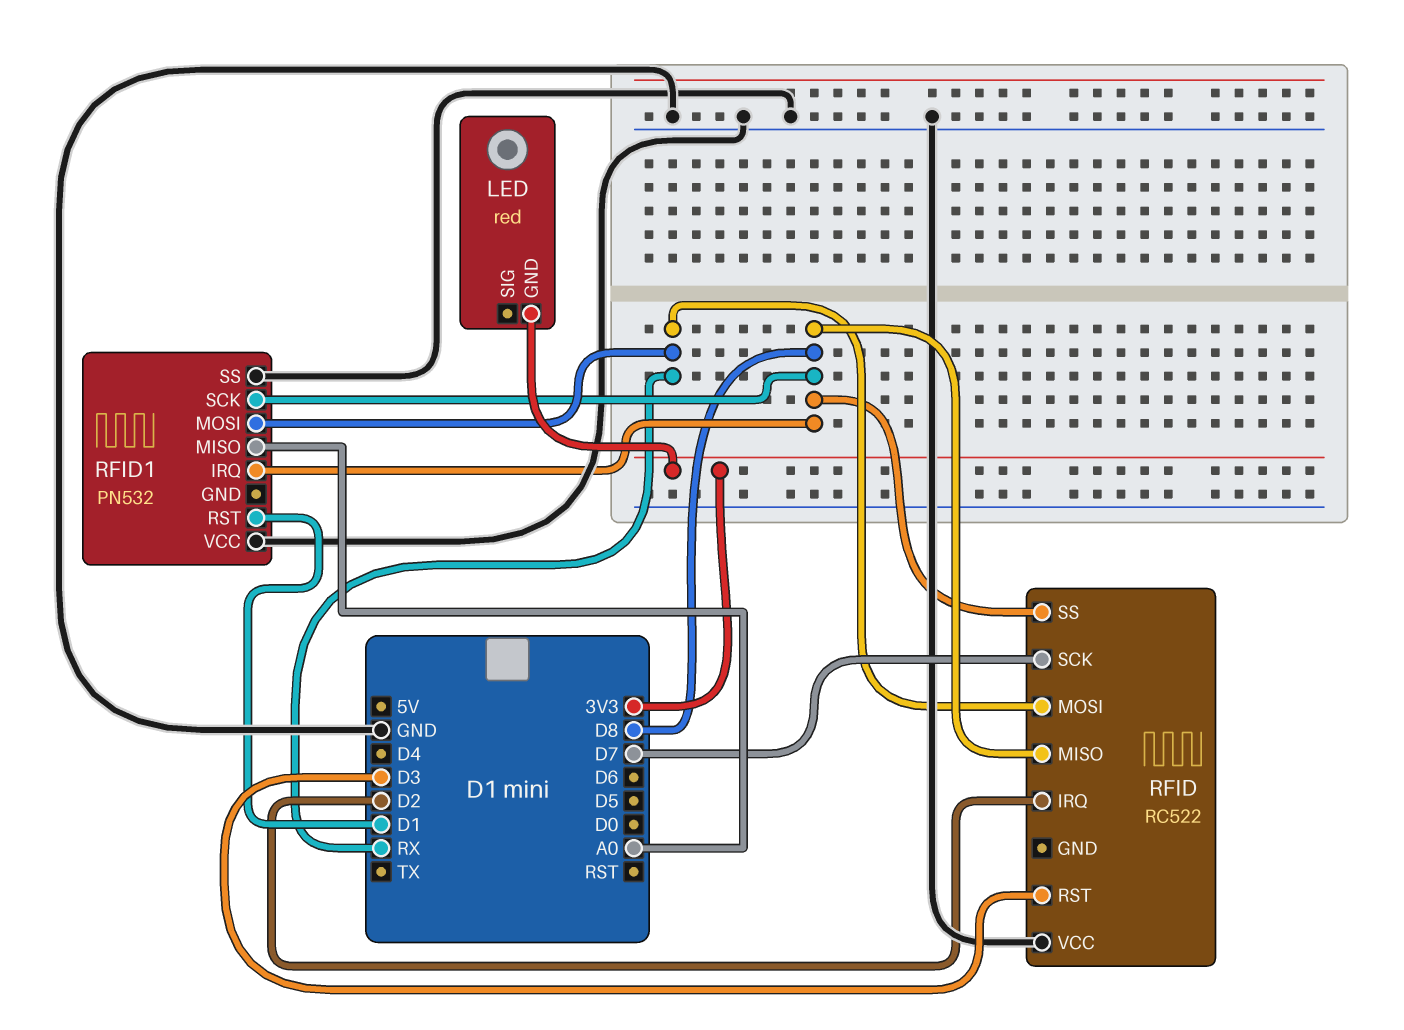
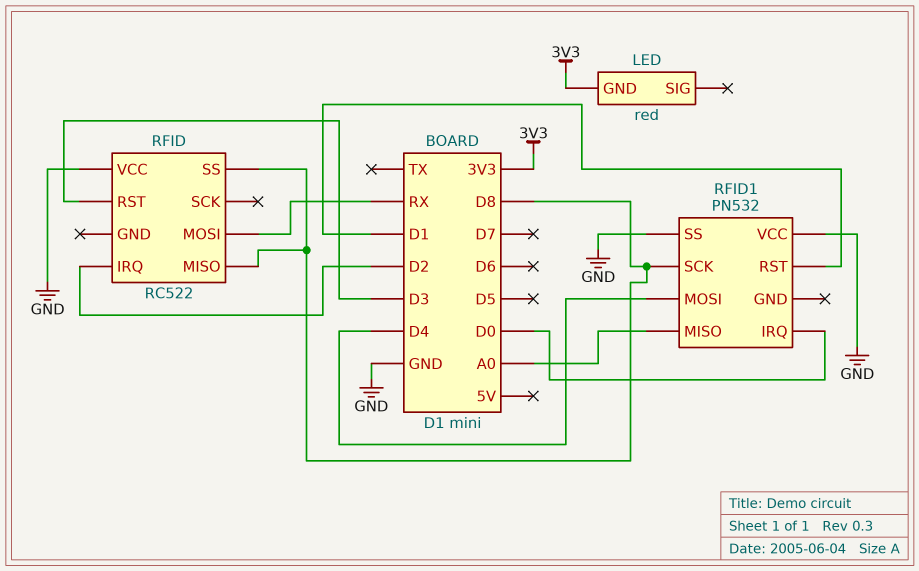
RFID pin SCK: D7 -> none
RFID1 pin IRQ: D8 -> D0
RFID1 pin MOSI: RX -> D4

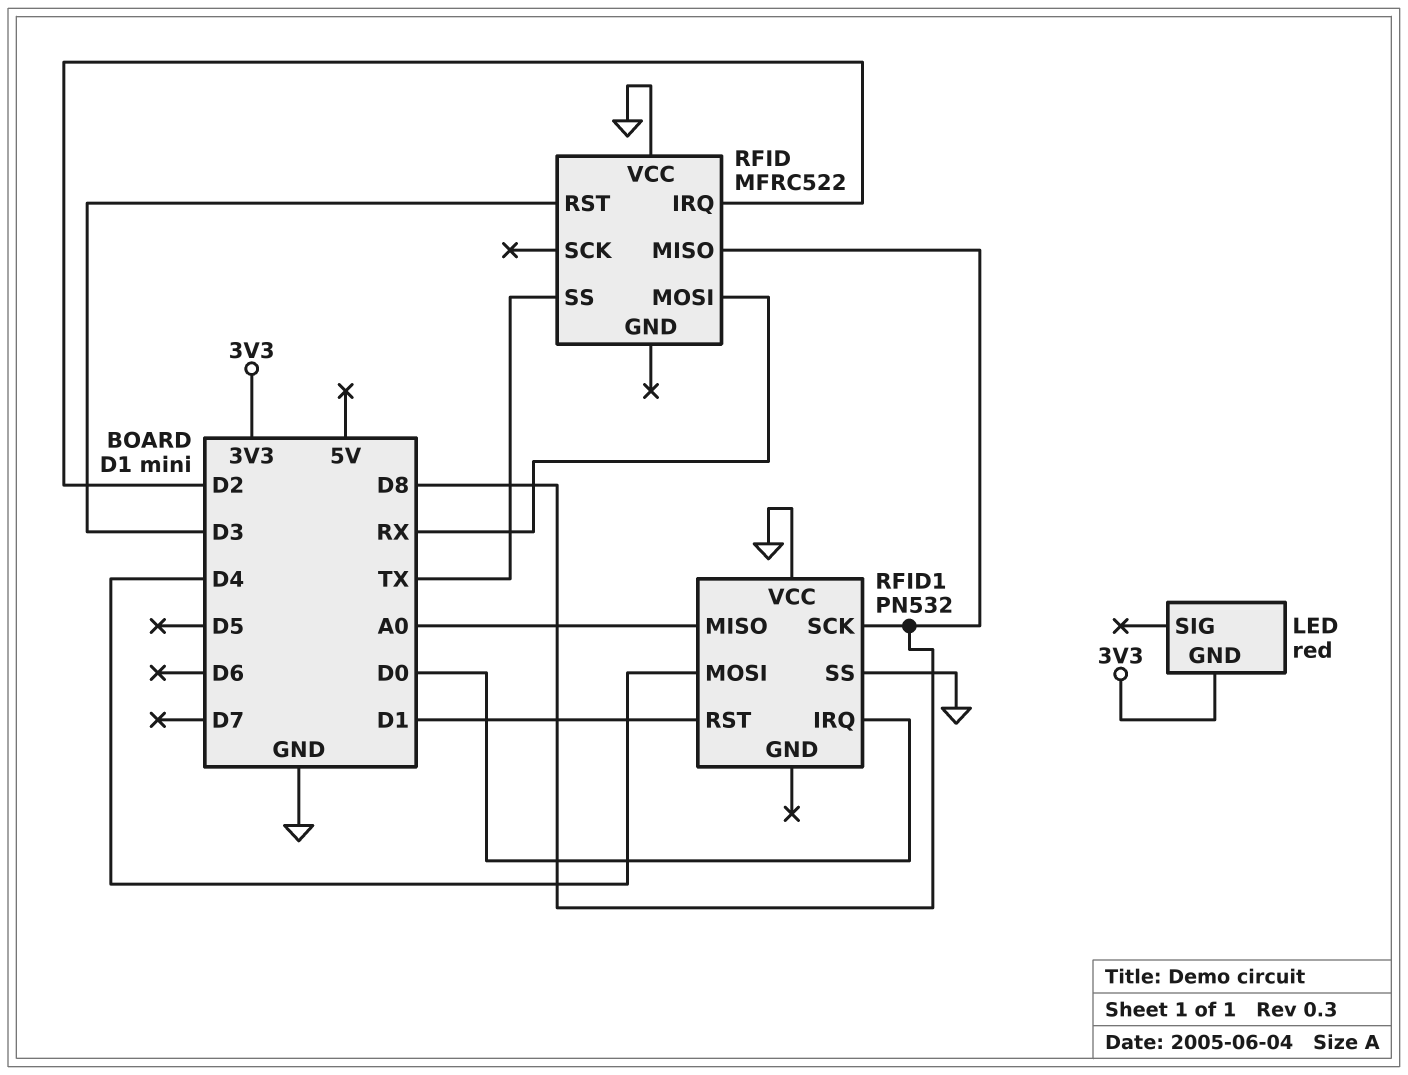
RFID: RC522 -> MFRC522
RFID pin SS: D8 -> TX

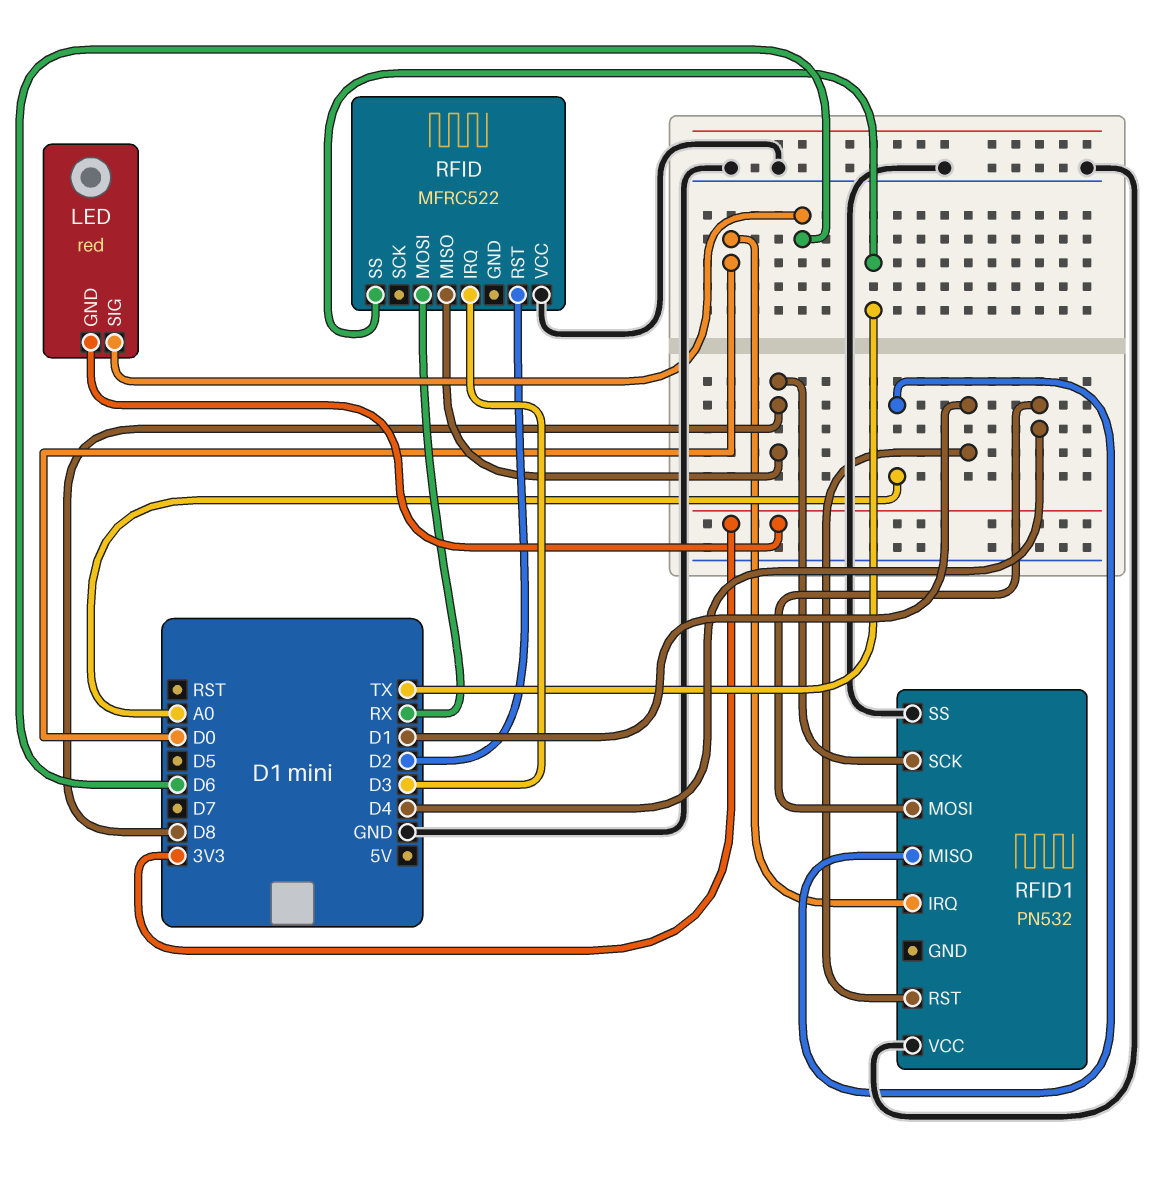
LED pin SIG: none -> D6
RFID pin IRQ: D2 -> D3
RFID pin RST: D3 -> D2

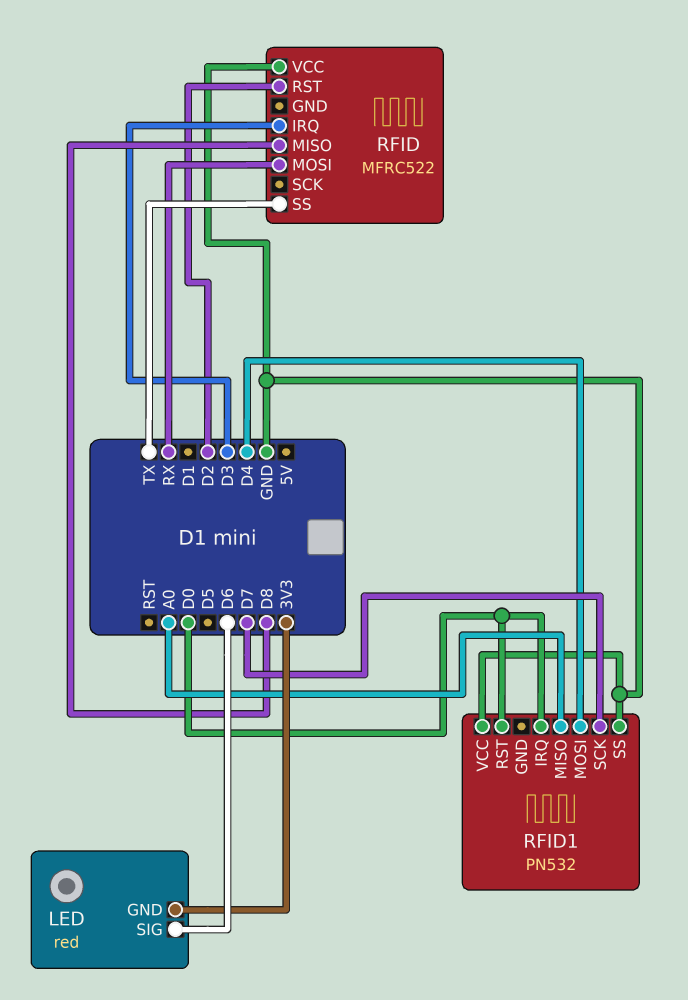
RFID1 pin RST: D1 -> D0
RFID1 pin SCK: D8 -> D7

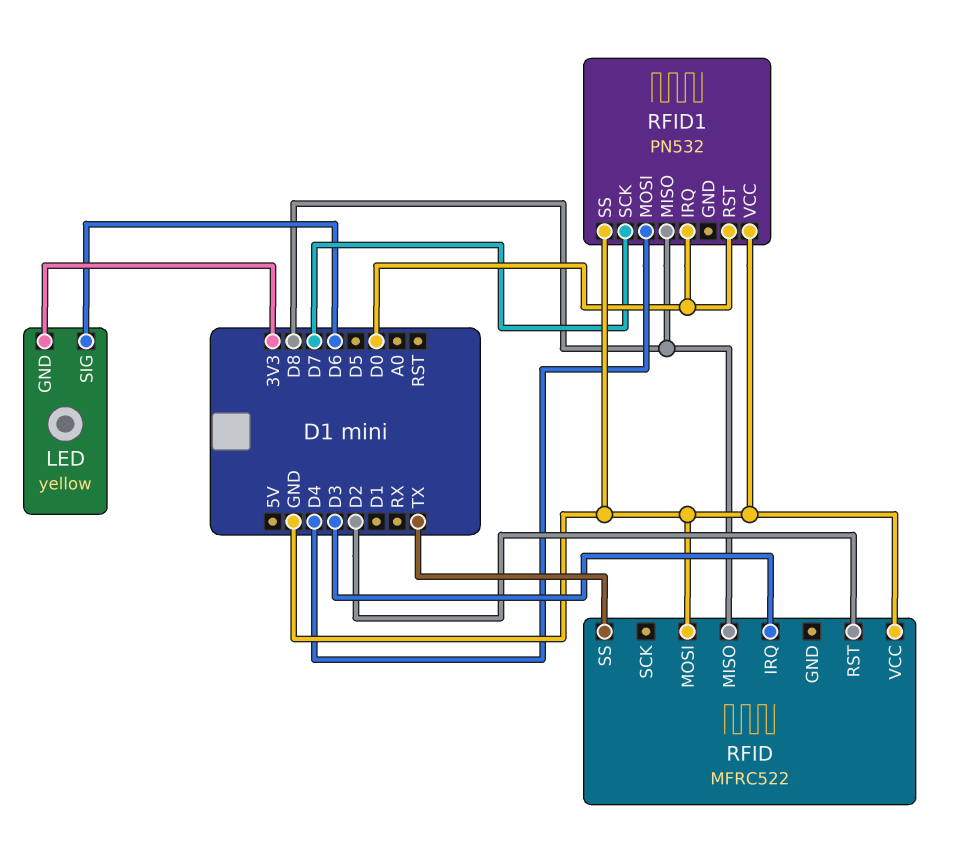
LED: red -> yellow
RFID pin MOSI: RX -> GND
RFID1 pin MISO: A0 -> D8

